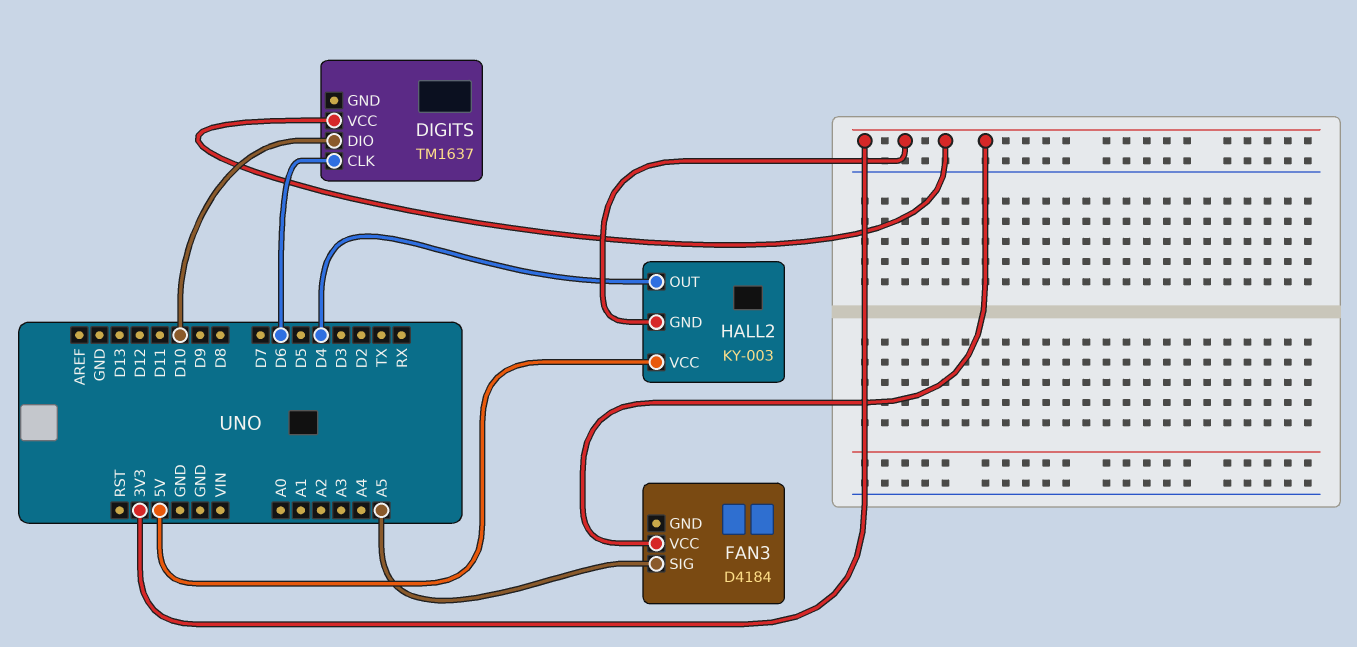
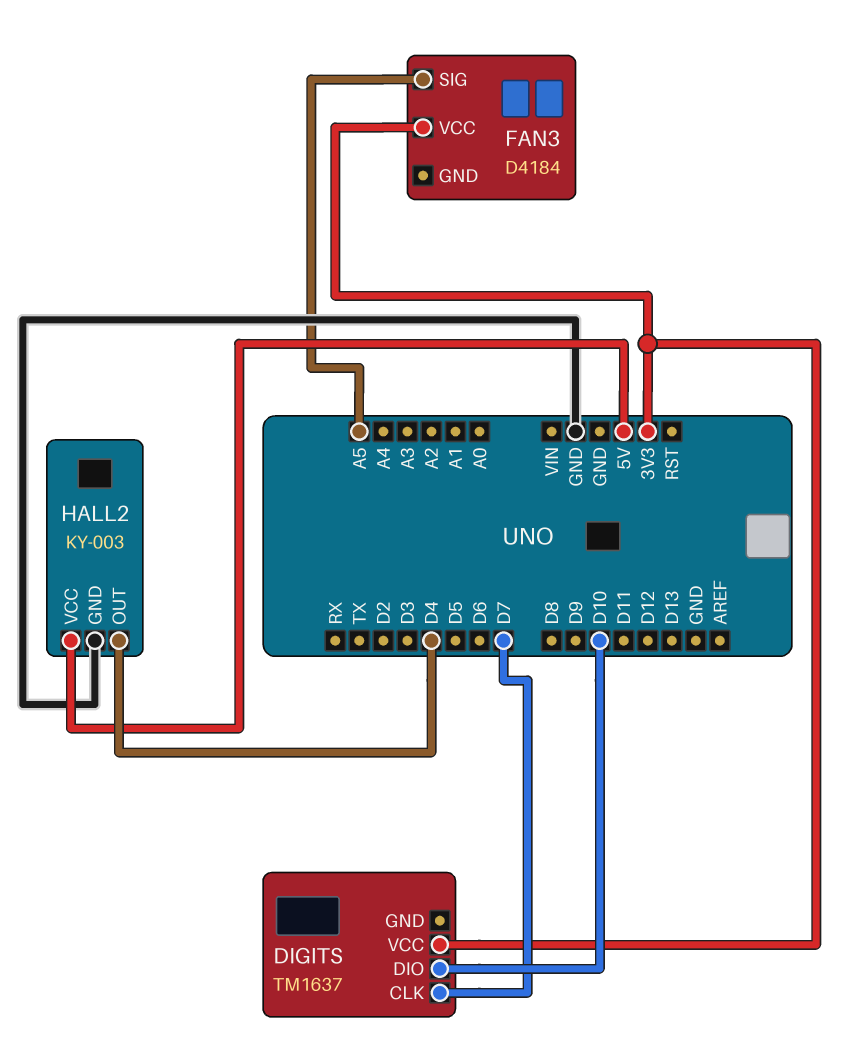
DIGITS pin CLK: D6 -> D7
HALL2 pin GND: 3V3 -> GND

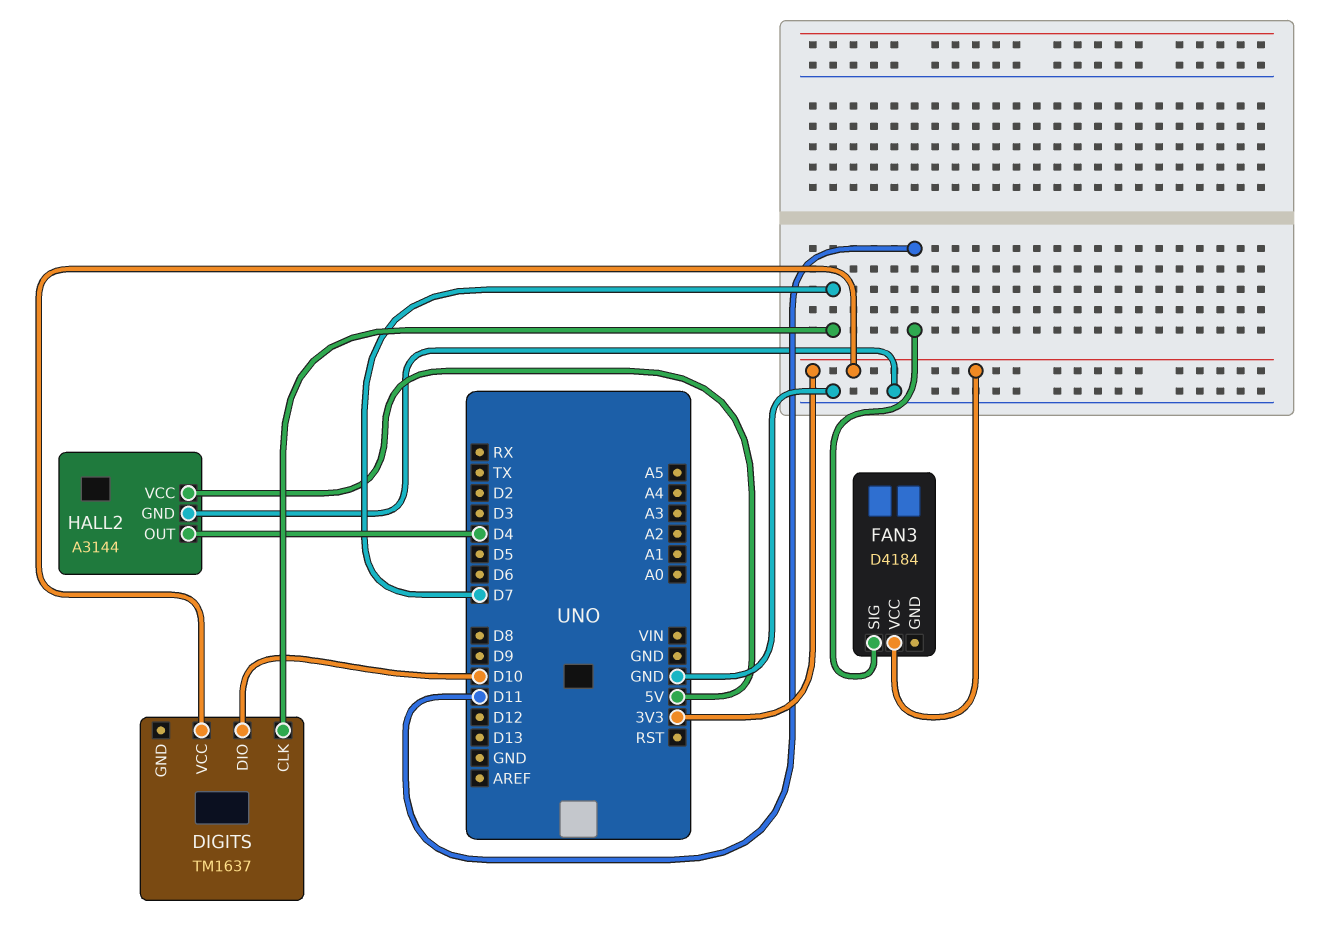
FAN3 pin SIG: A5 -> D11
HALL2: KY-003 -> A3144

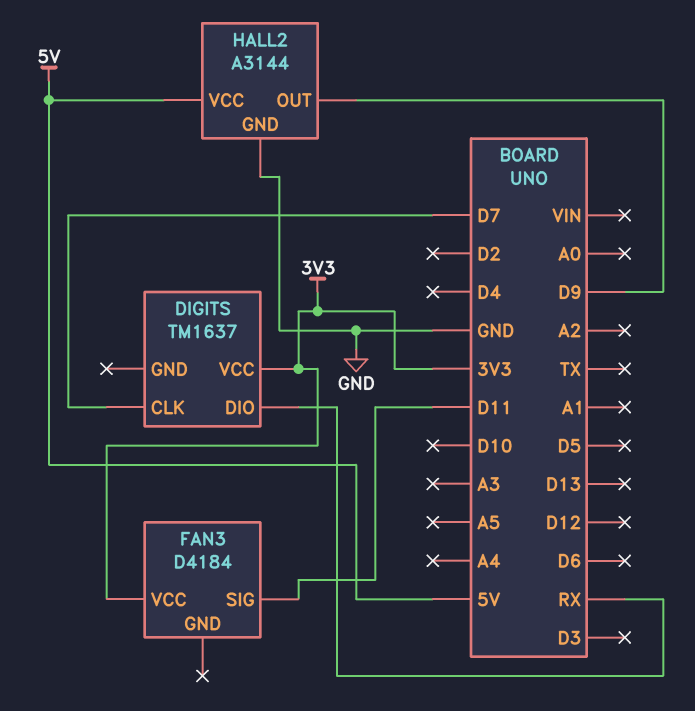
DIGITS pin DIO: D10 -> RX
HALL2 pin OUT: D4 -> D9

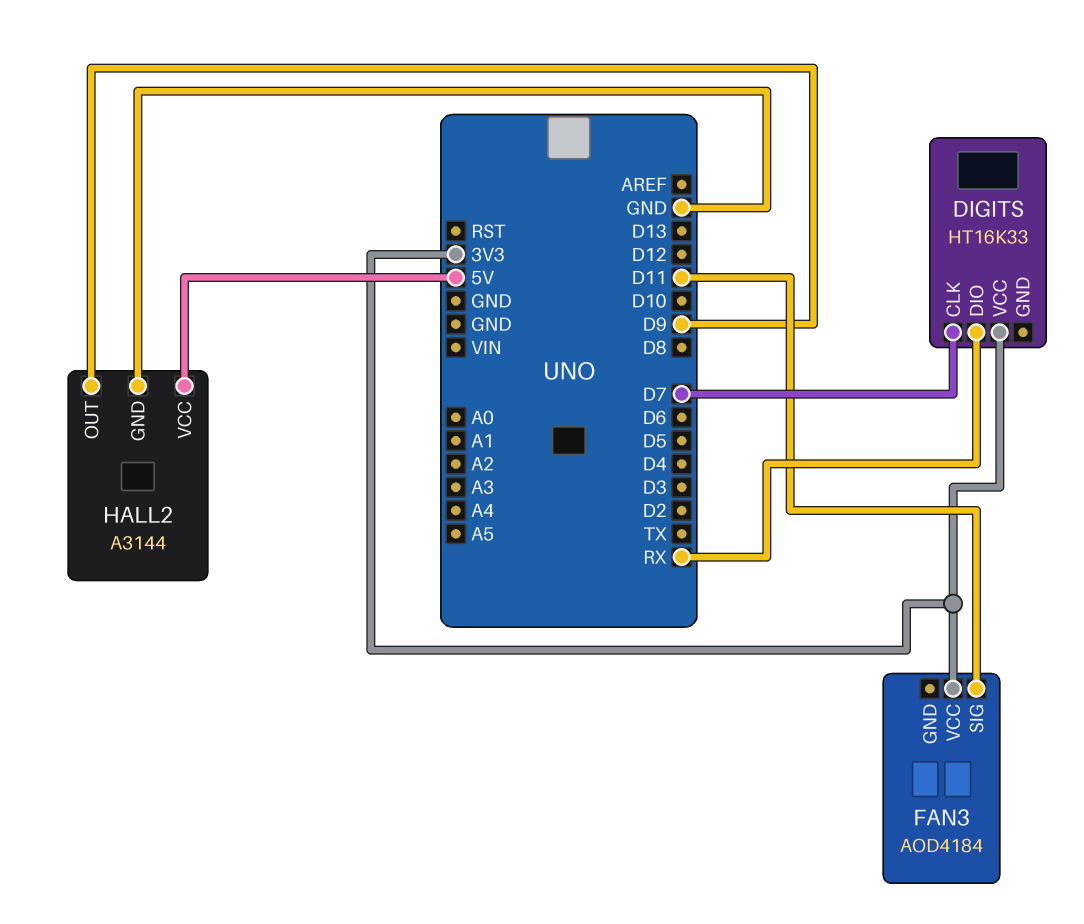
DIGITS: TM1637 -> HT16K33
FAN3: D4184 -> AOD4184

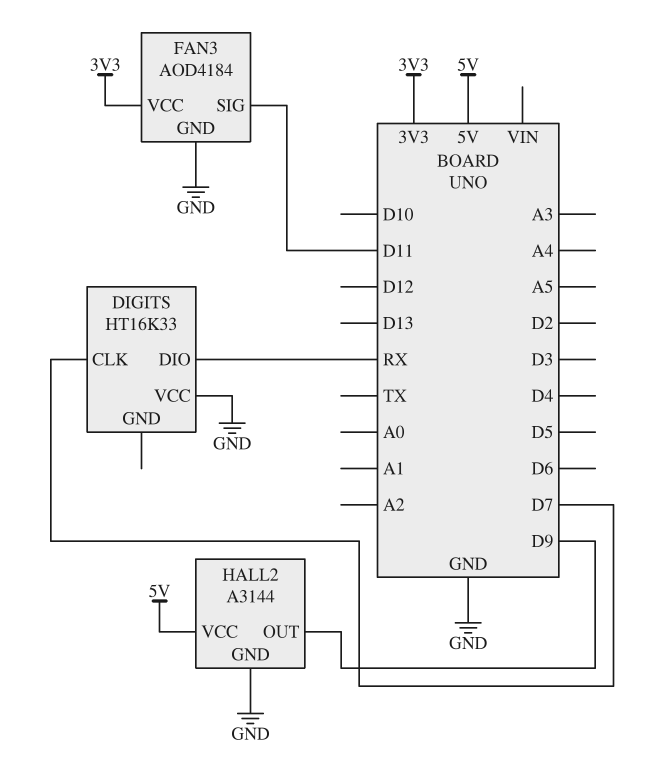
DIGITS pin VCC: 3V3 -> GND
FAN3 pin GND: none -> GND

